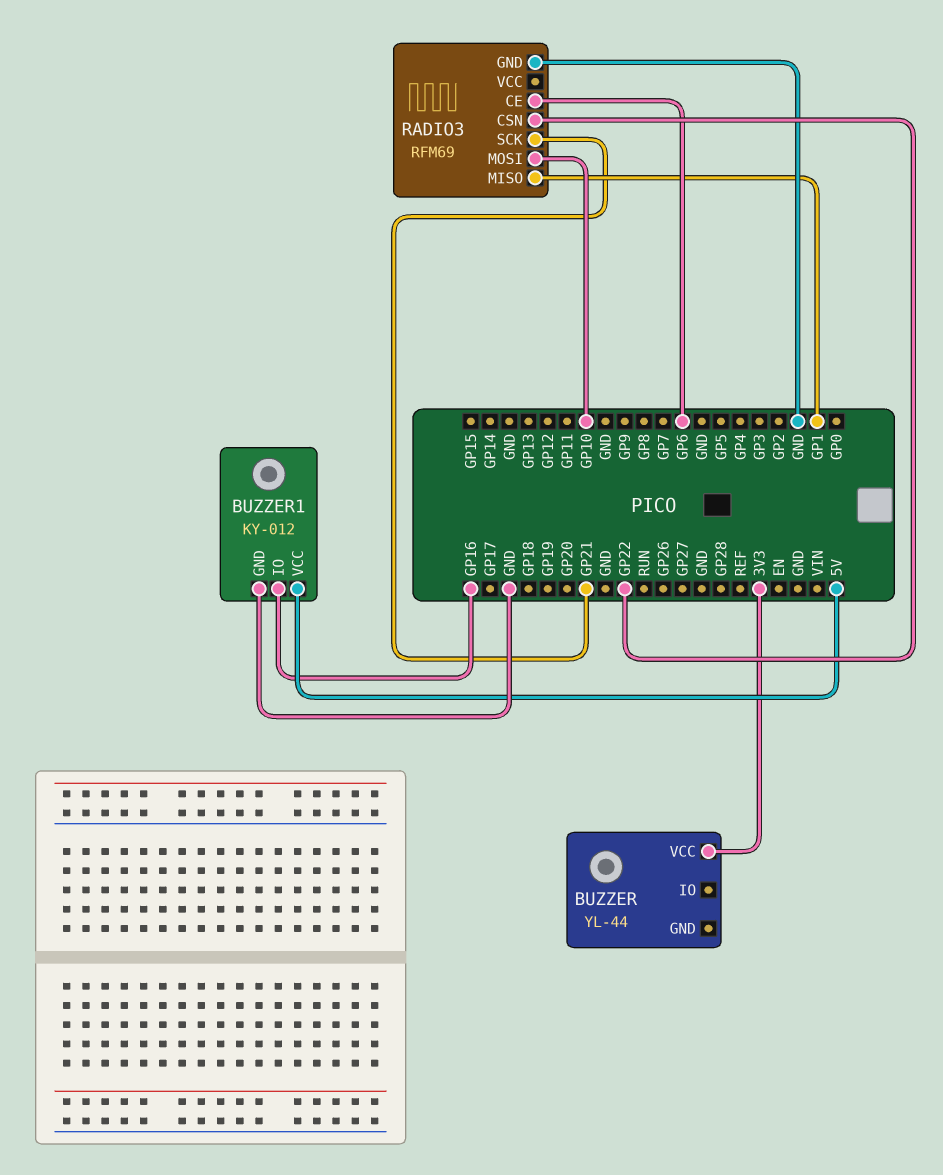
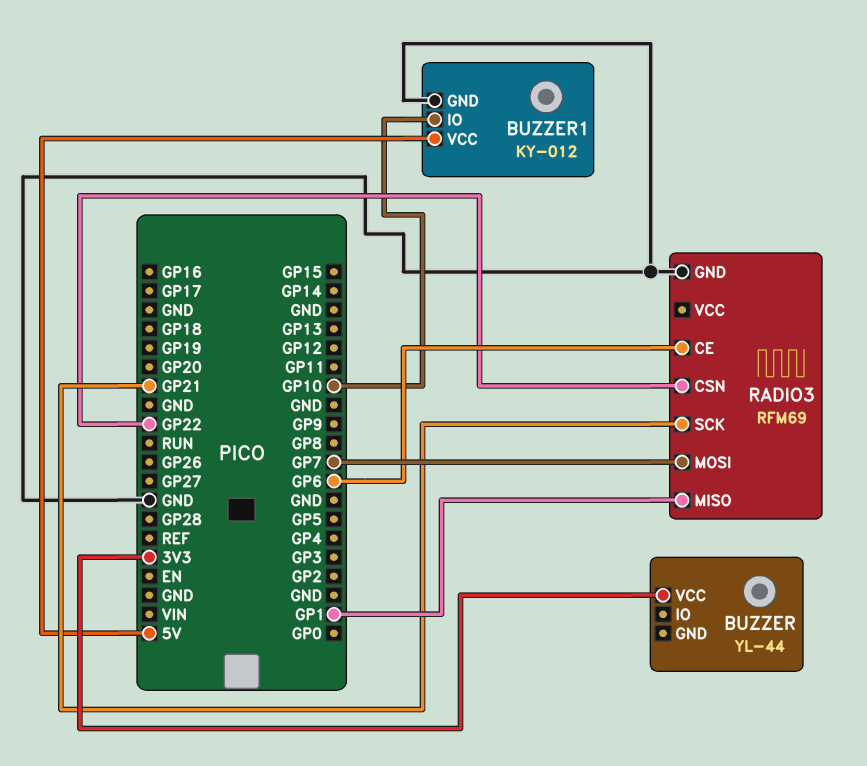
BUZZER1 pin IO: GP16 -> GP10
RADIO3 pin MOSI: GP10 -> GP7

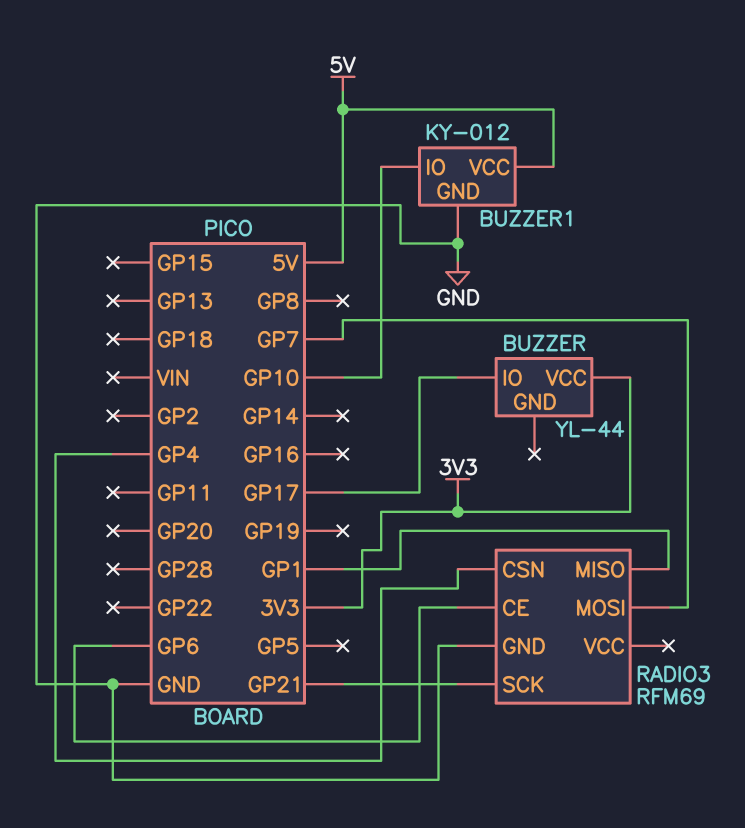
BUZZER pin IO: none -> GP17
RADIO3 pin CSN: GP22 -> GP4

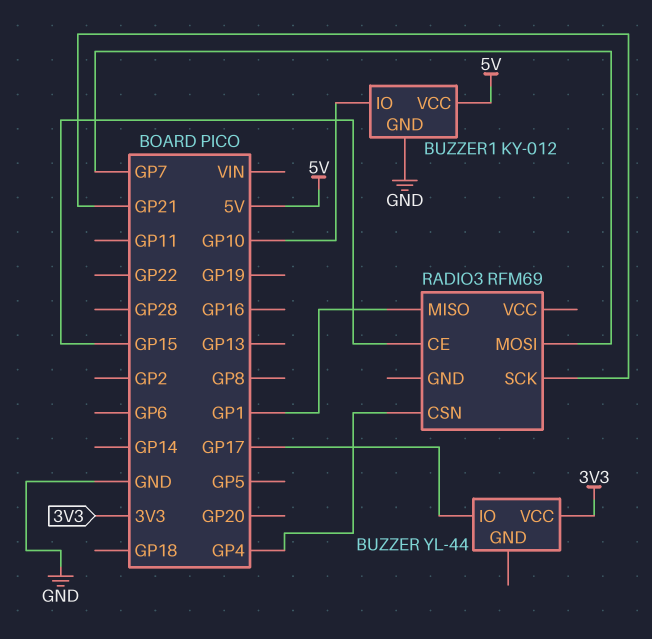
RADIO3 pin CE: GP6 -> GP15
RADIO3 pin GND: GND -> none

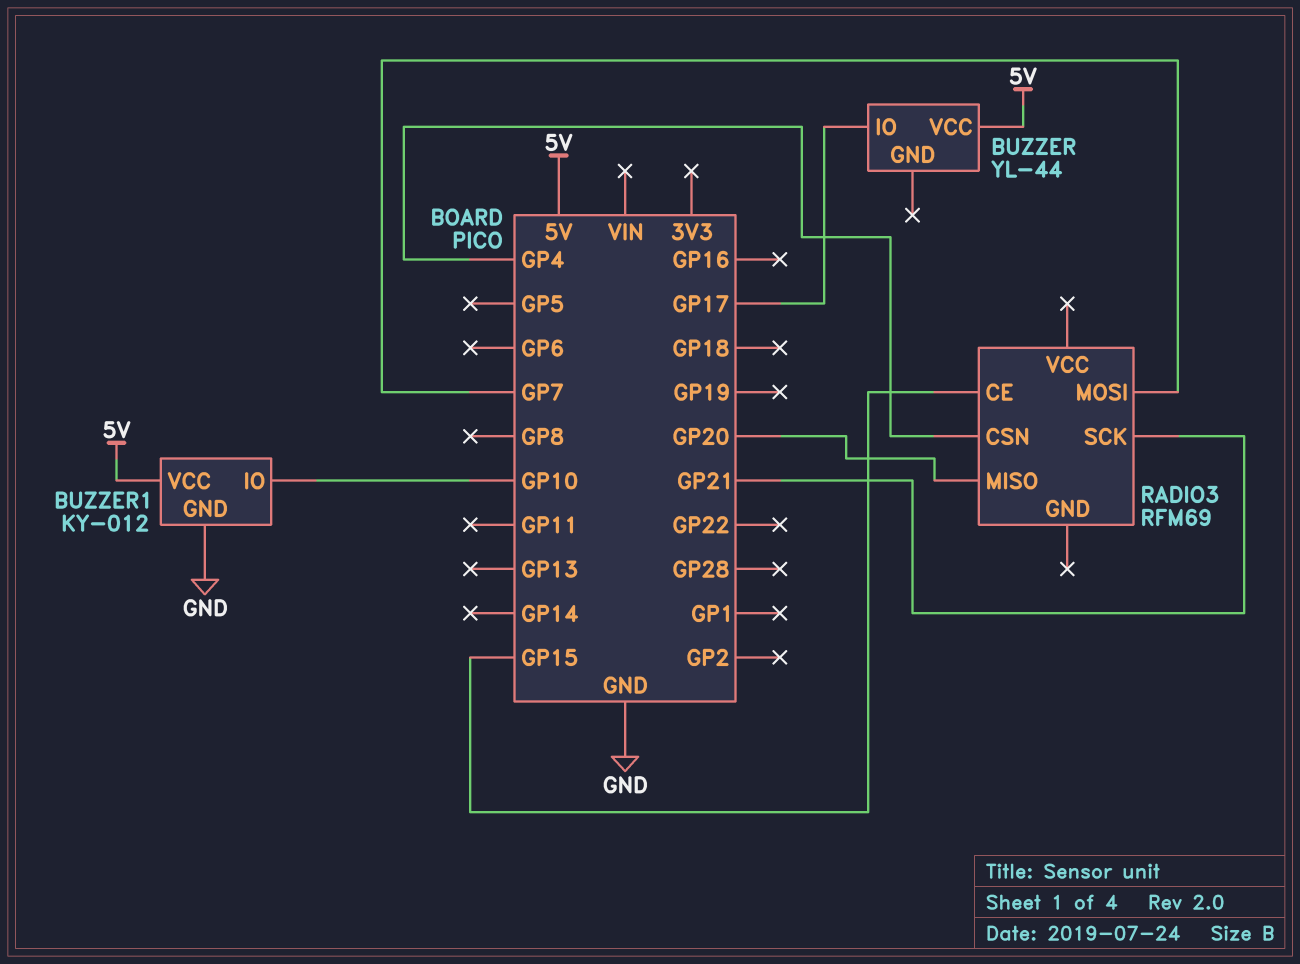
BUZZER pin VCC: 3V3 -> 5V
RADIO3 pin MISO: GP1 -> GP20

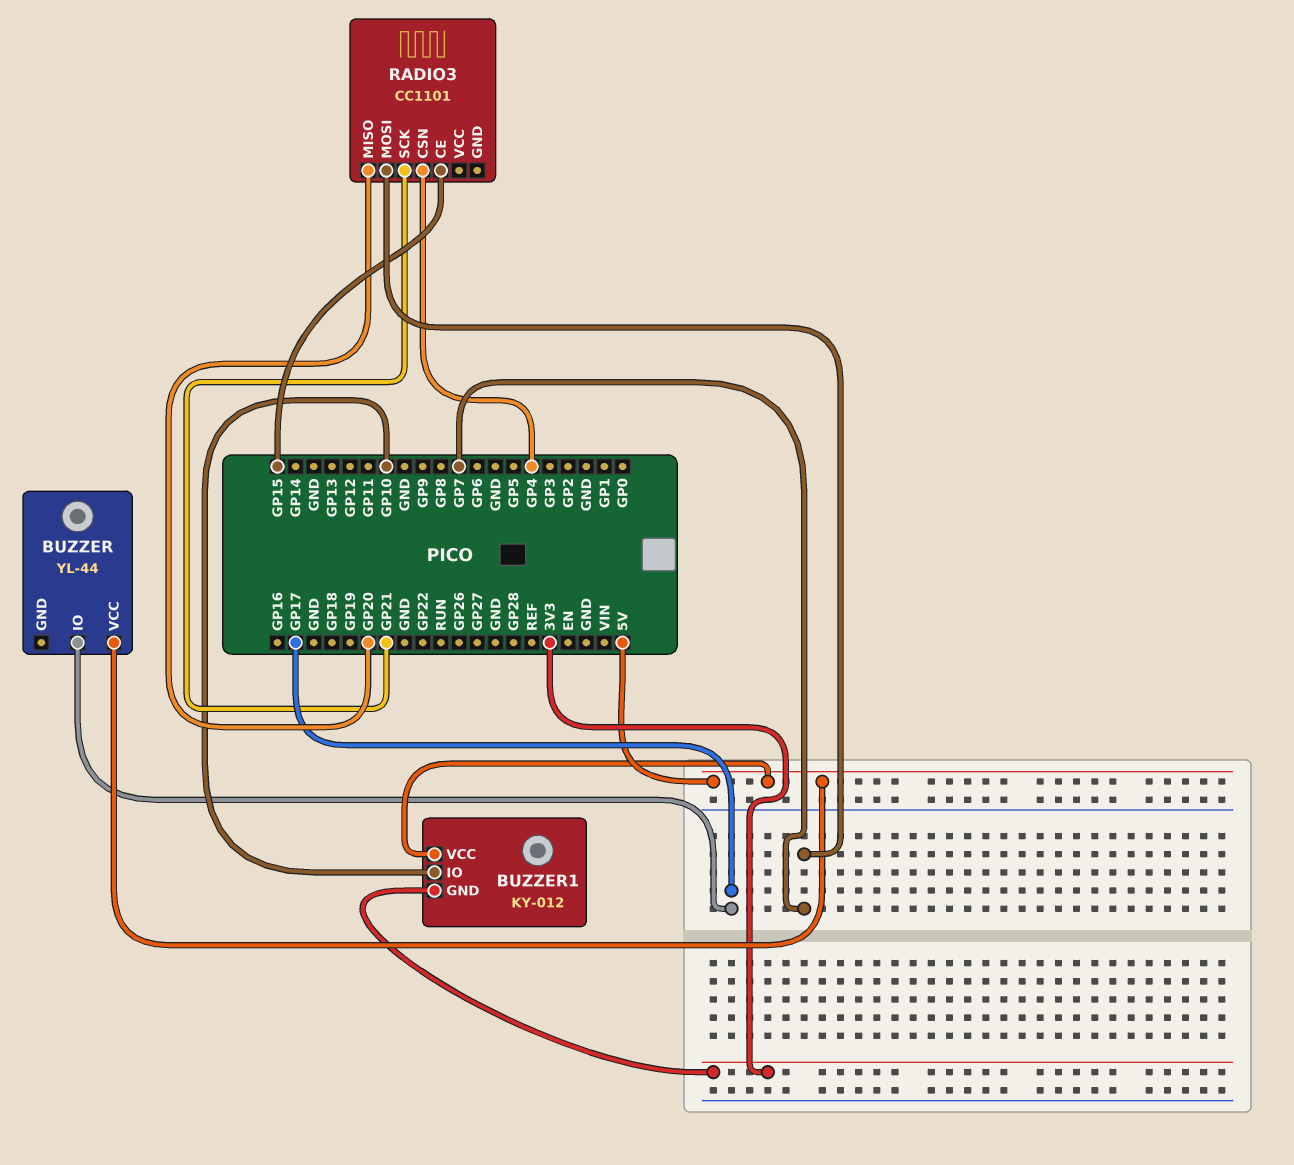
BUZZER1 pin GND: GND -> 3V3
RADIO3: RFM69 -> CC1101

